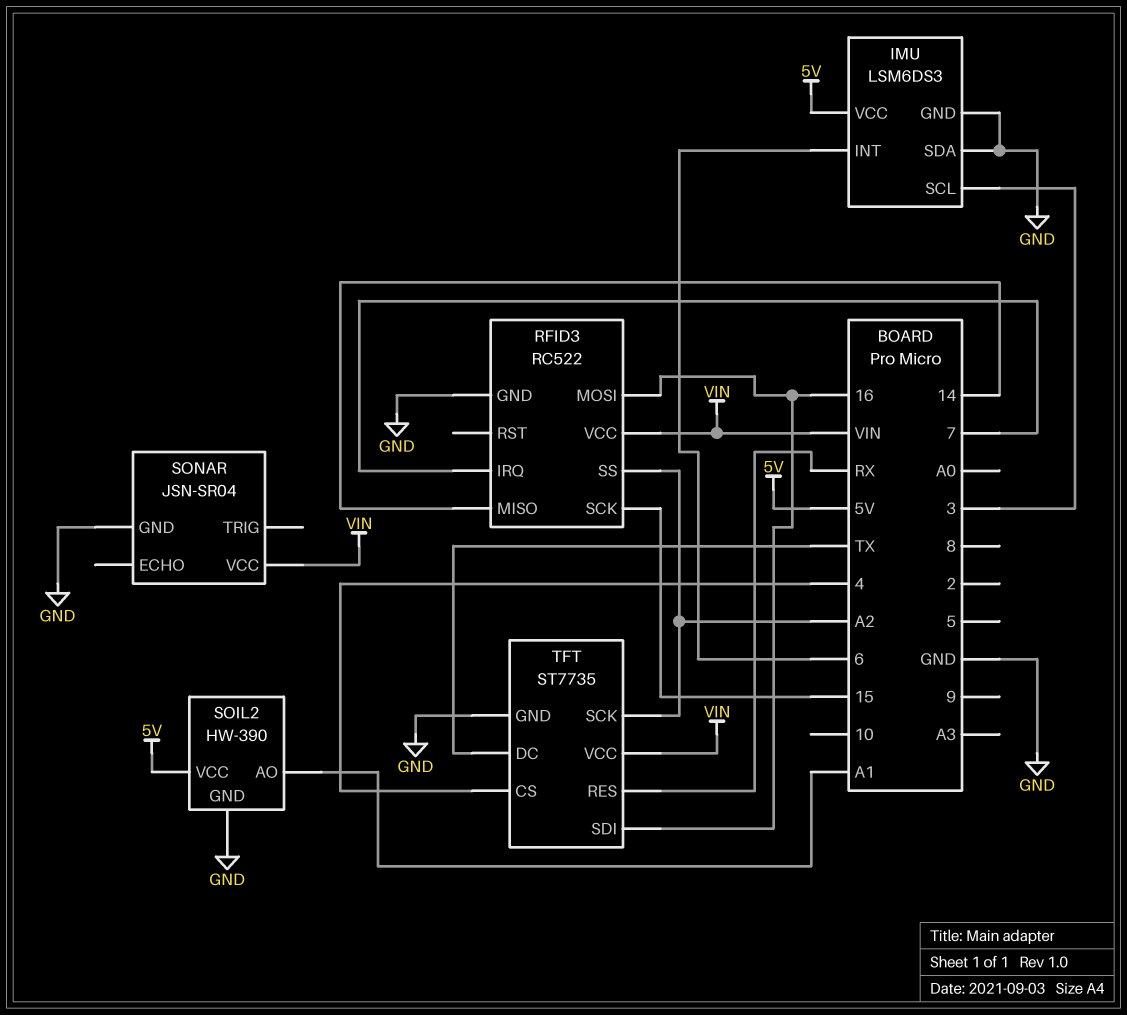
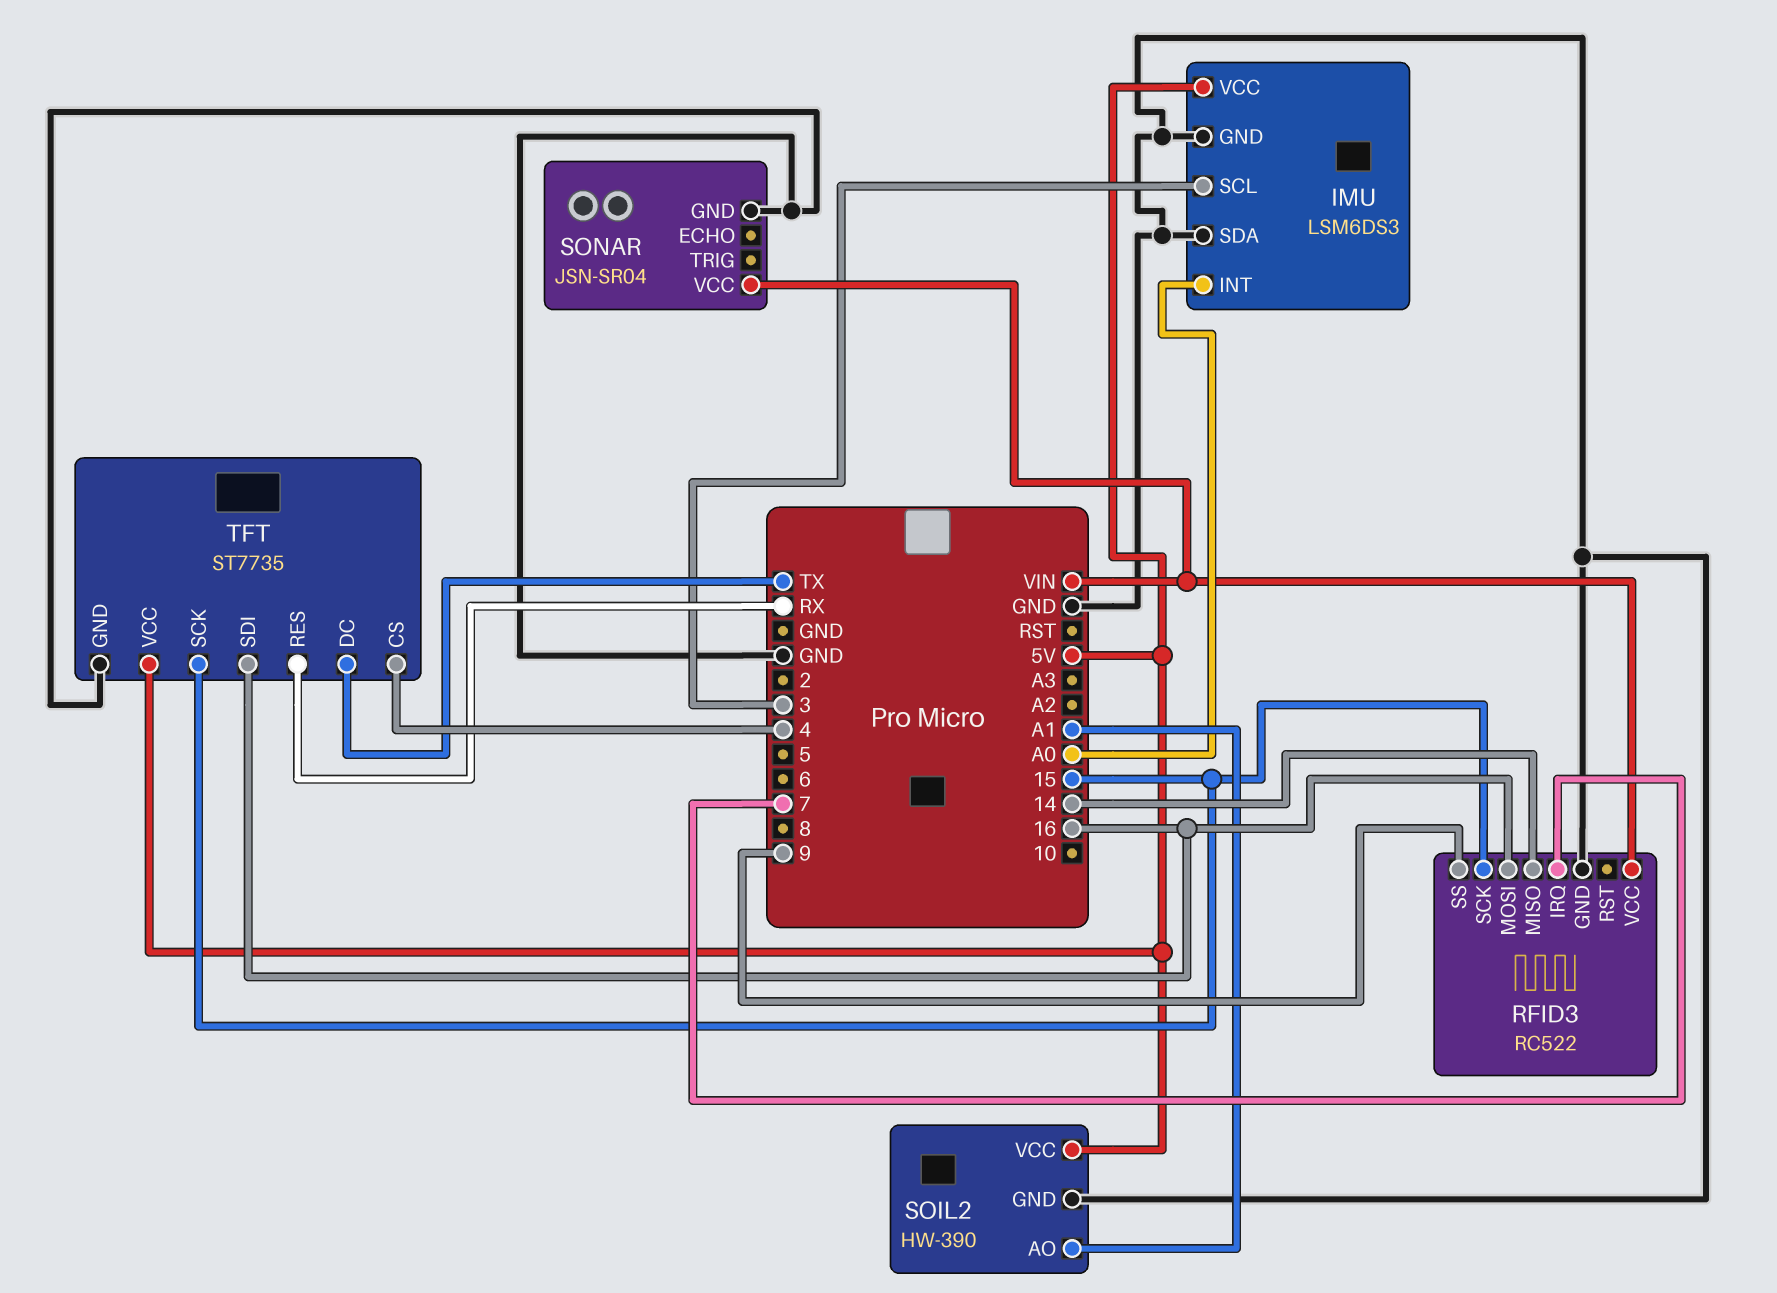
IMU pin INT: 6 -> A0
RFID3 pin SS: A2 -> 9
TFT pin SCK: A2 -> 15
TFT pin VCC: VIN -> 5V

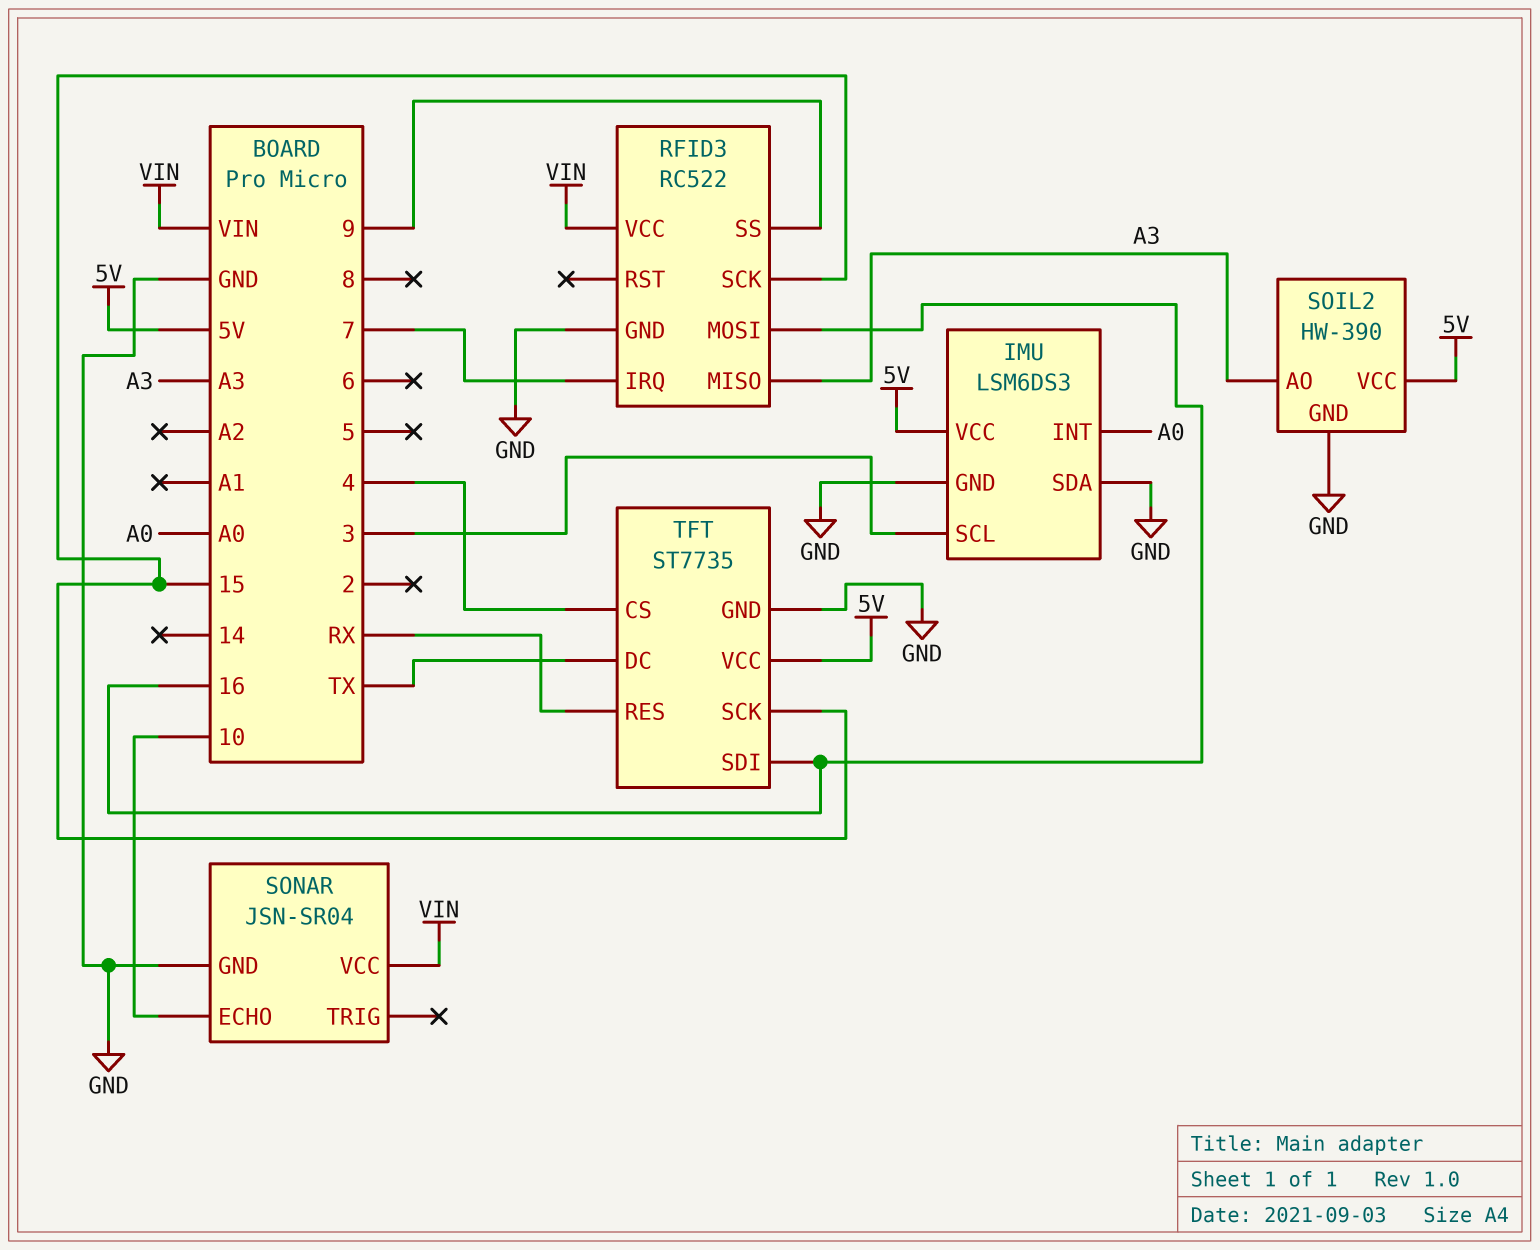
RFID3 pin MISO: 14 -> A3
SOIL2 pin AO: A1 -> A3
SONAR pin ECHO: none -> 10

